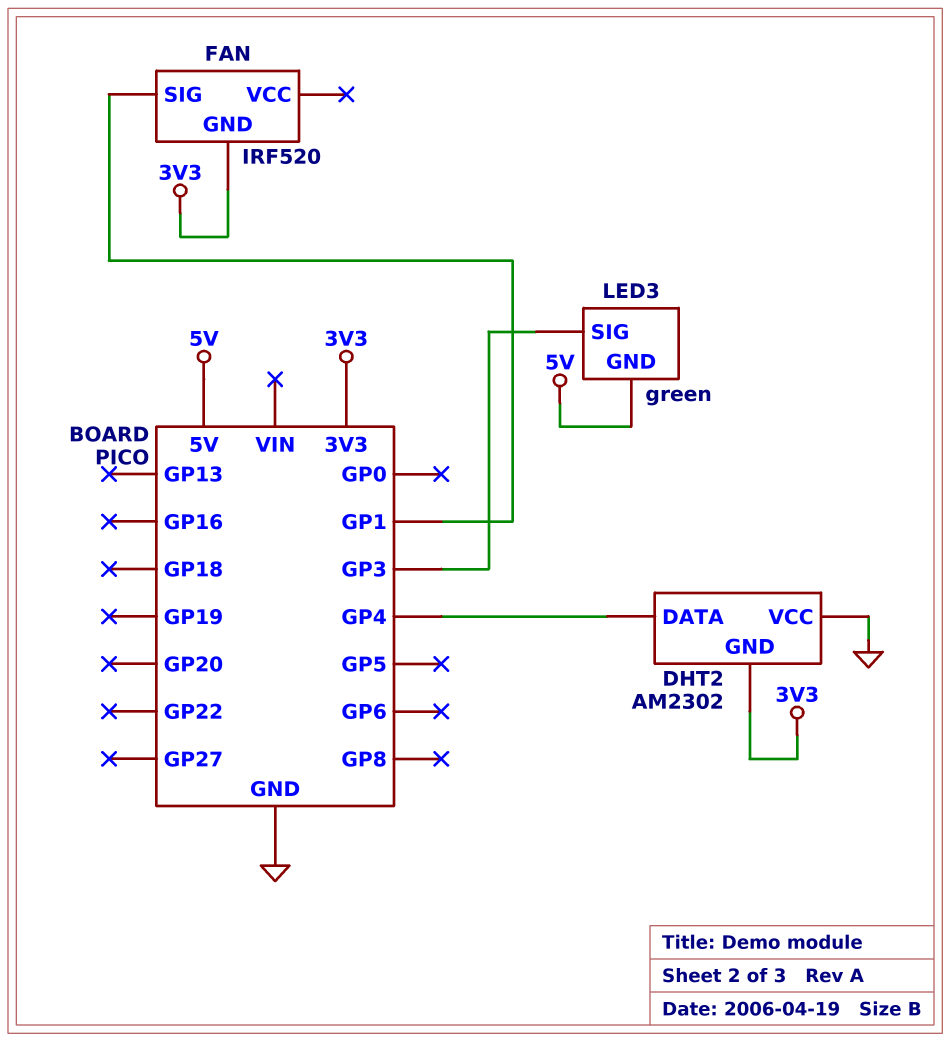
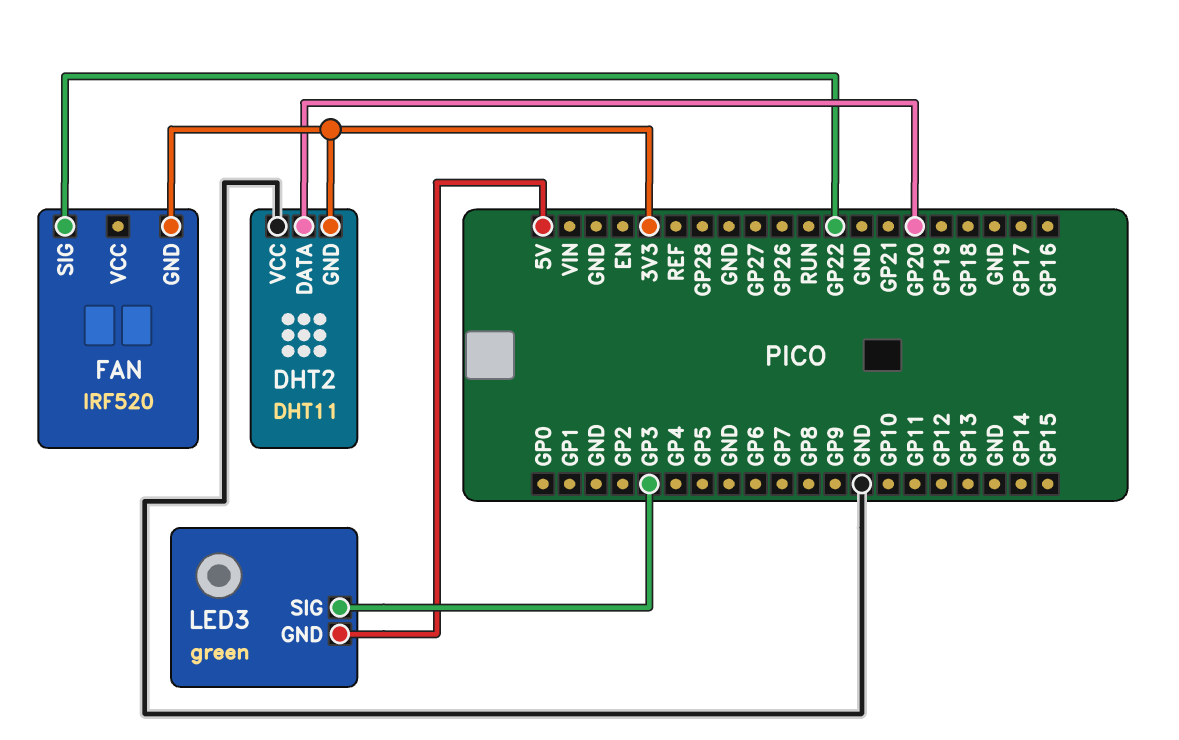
DHT2: AM2302 -> DHT11
DHT2 pin DATA: GP4 -> GP20
FAN pin SIG: GP1 -> GP22

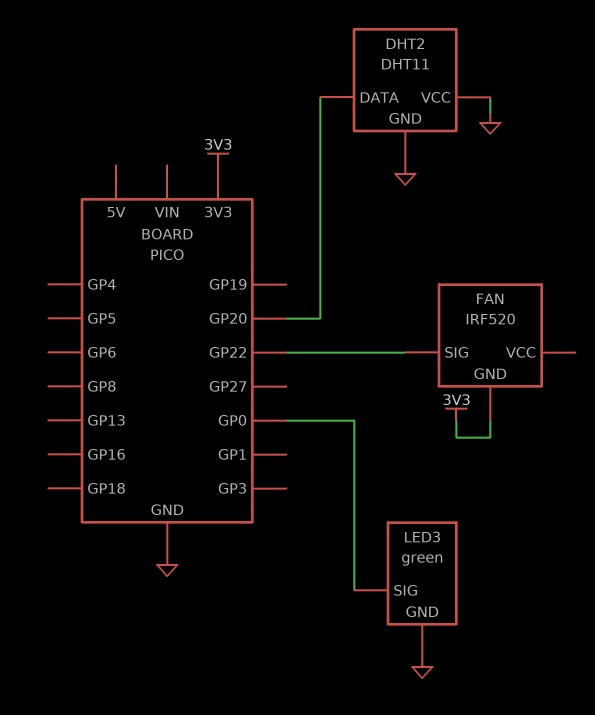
DHT2 pin GND: 3V3 -> GND
LED3 pin GND: 5V -> GND
LED3 pin SIG: GP3 -> GP0

